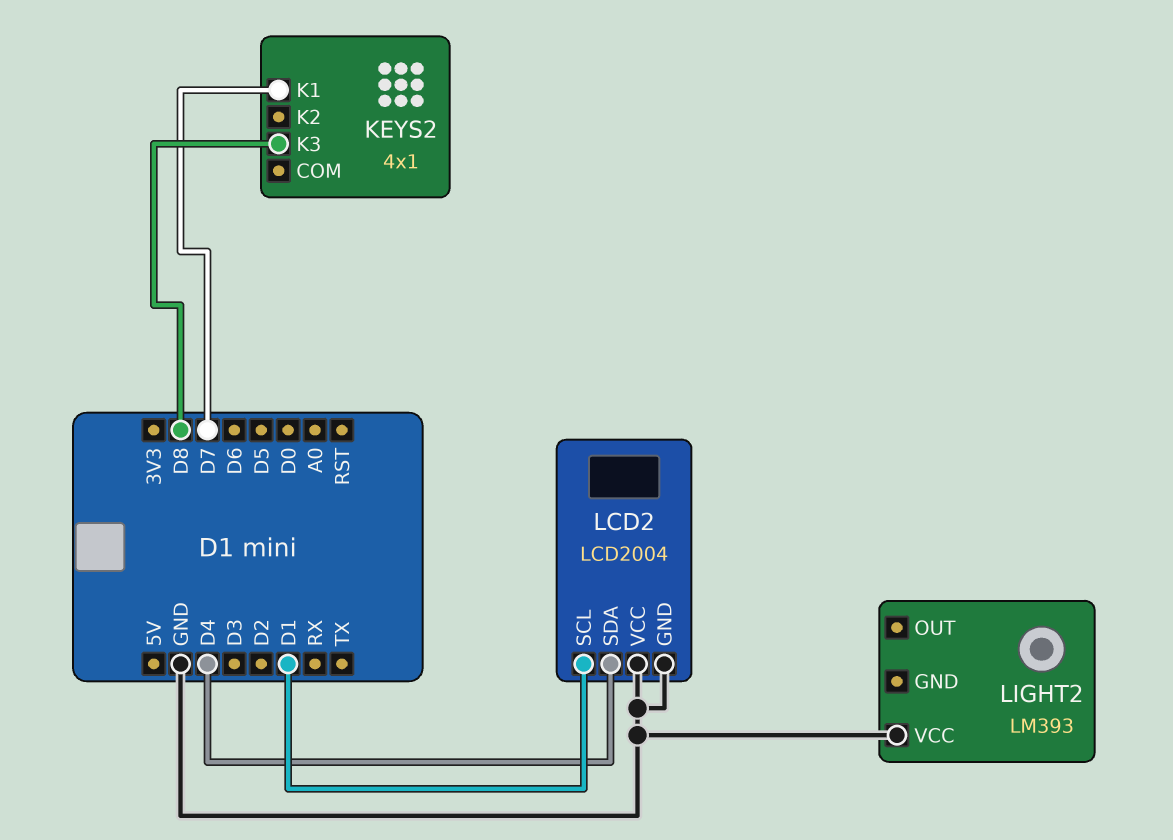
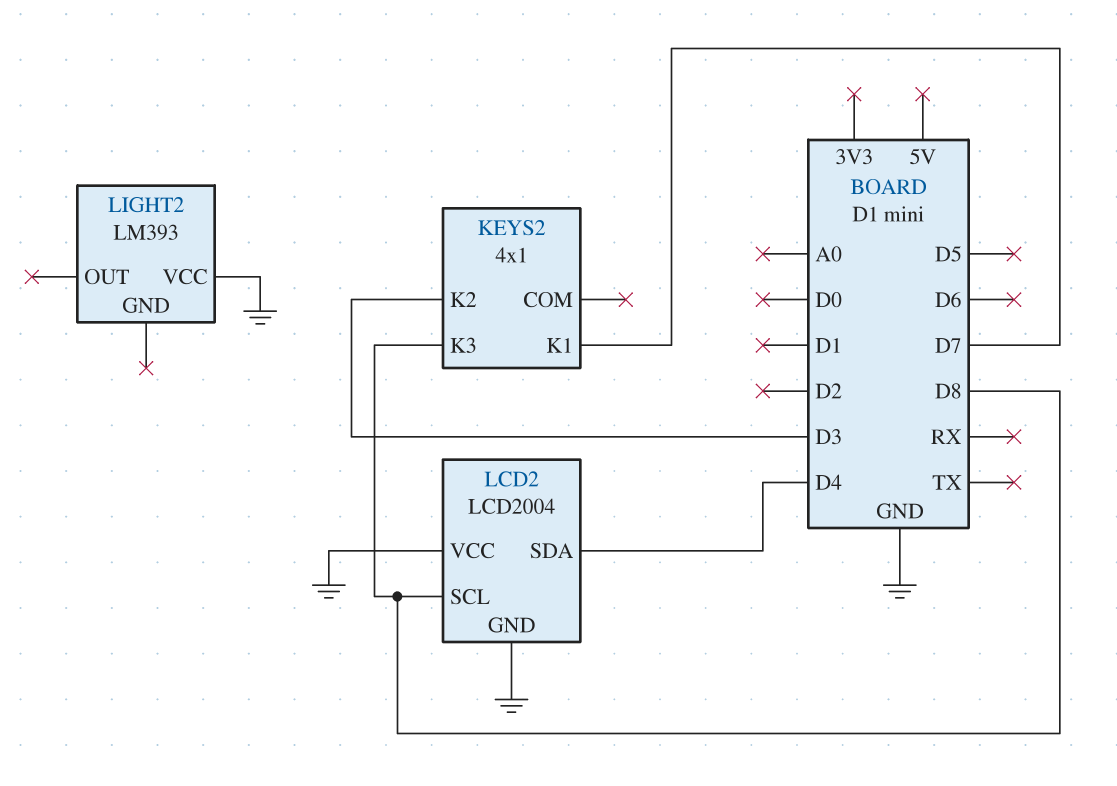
KEYS2 pin K2: none -> D3
LCD2 pin SCL: D1 -> D8

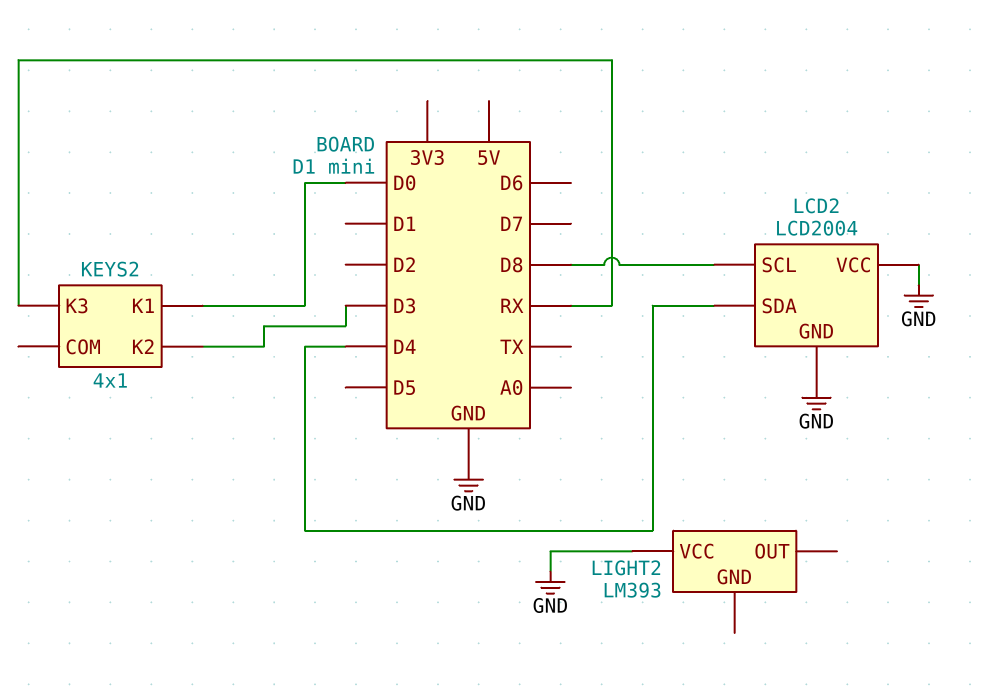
KEYS2 pin K1: D7 -> D0
KEYS2 pin K3: D8 -> RX

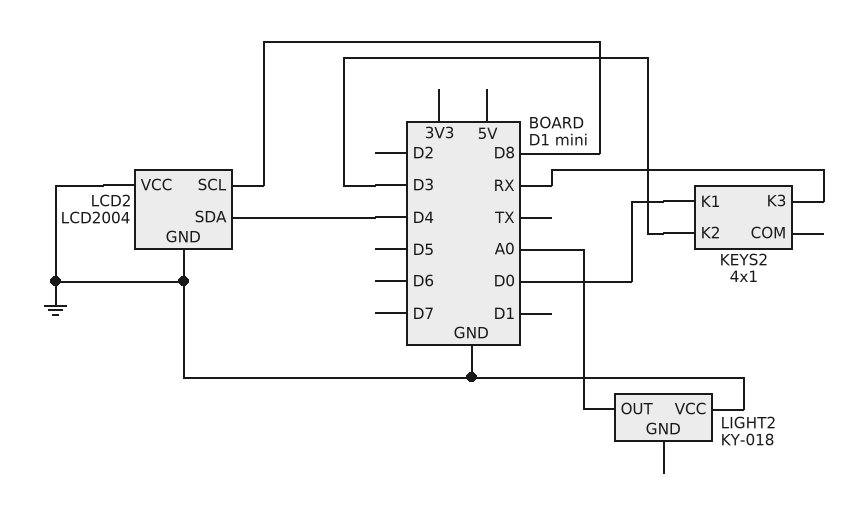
LIGHT2: LM393 -> KY-018
LIGHT2 pin OUT: none -> A0

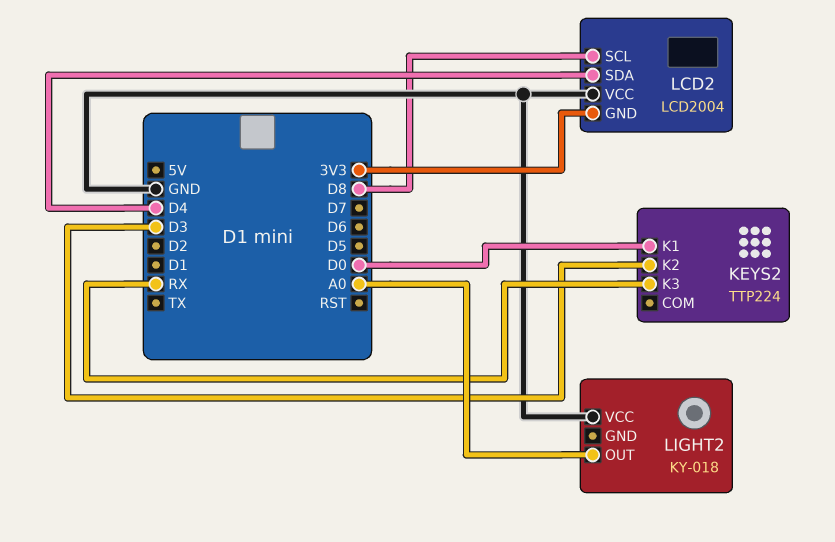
KEYS2: 4x1 -> TTP224
LCD2 pin GND: GND -> 3V3

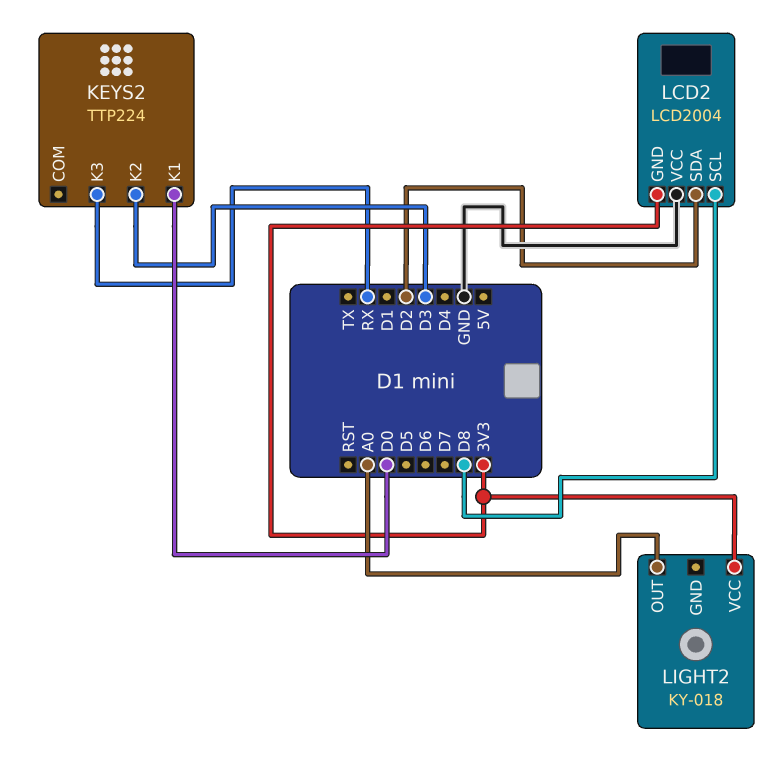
LCD2 pin SDA: D4 -> D2
LIGHT2 pin VCC: GND -> 3V3

